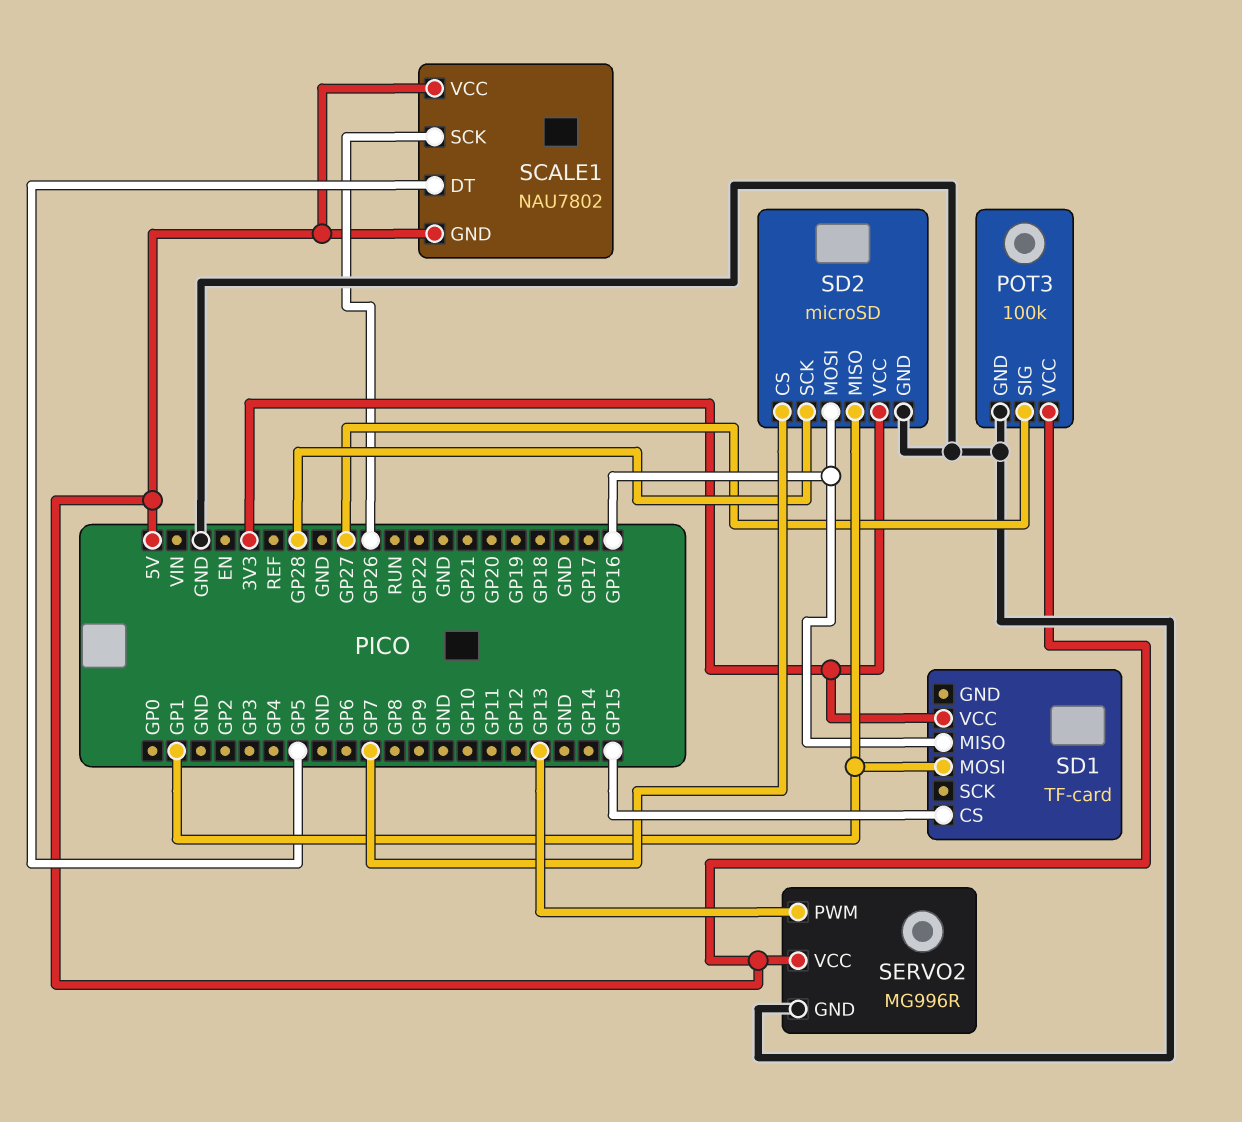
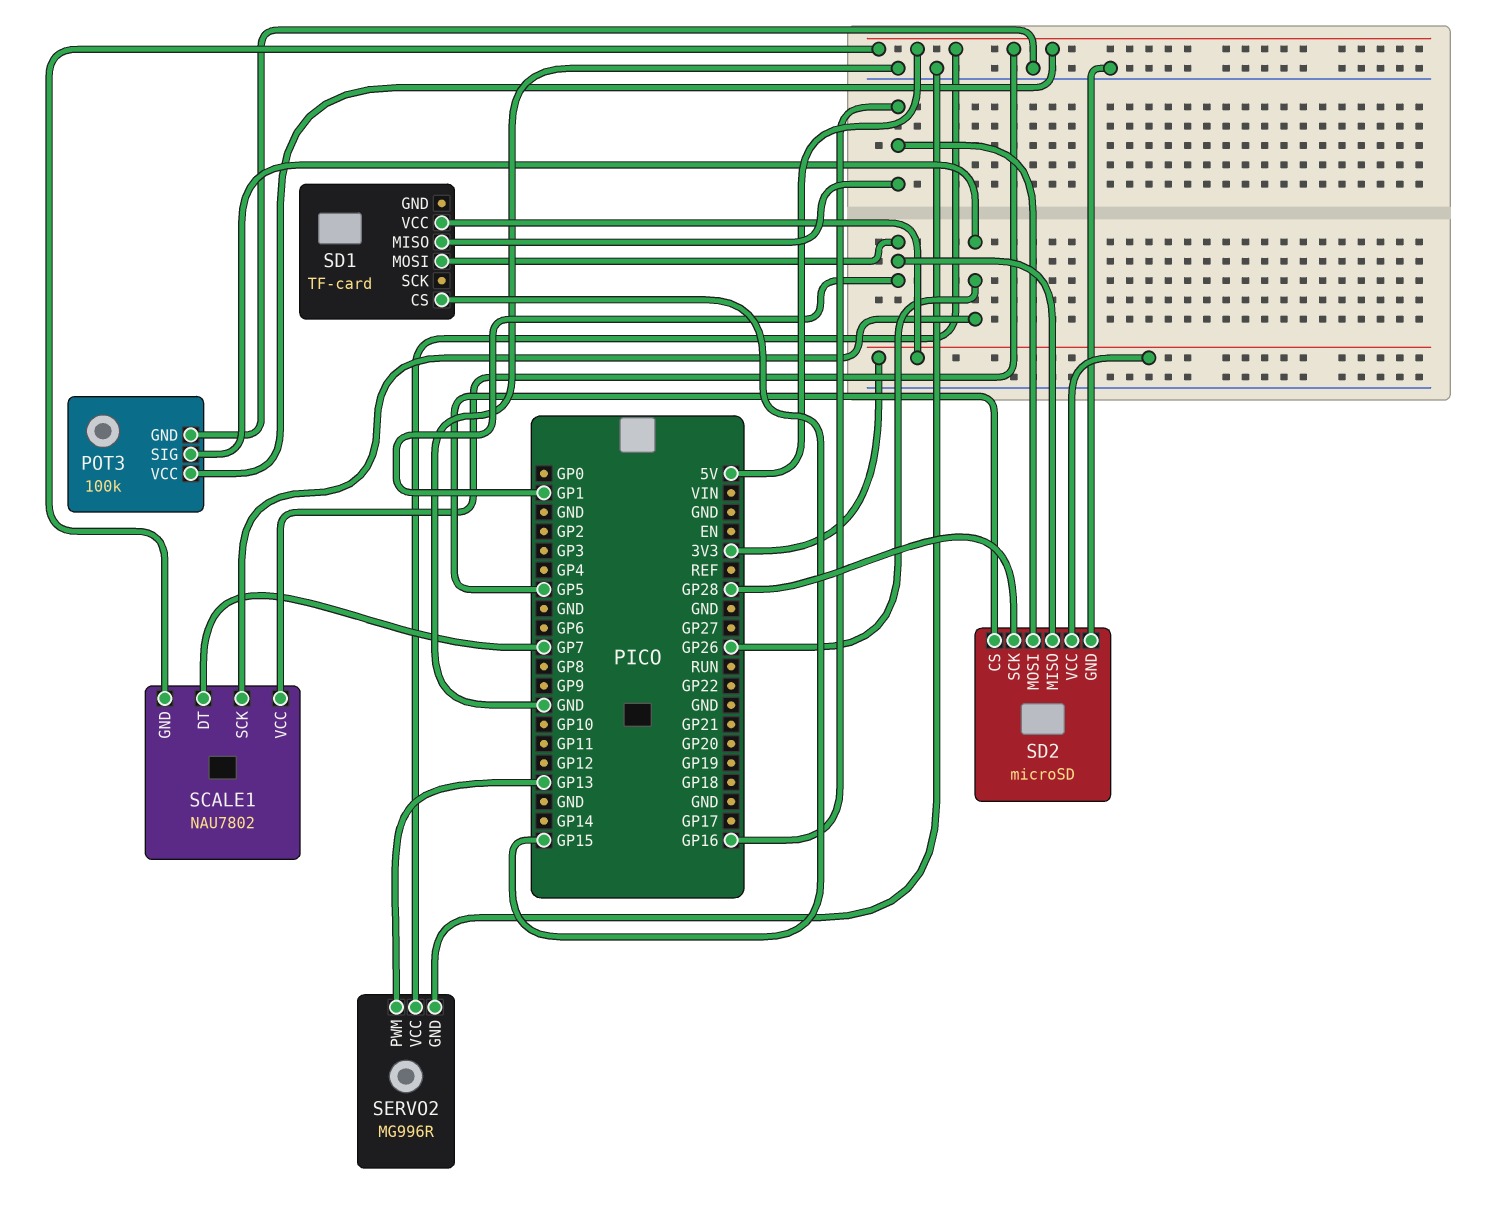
POT3 pin SIG: GP27 -> GP26
SCALE1 pin DT: GP5 -> GP7
SD2 pin CS: GP7 -> GP5

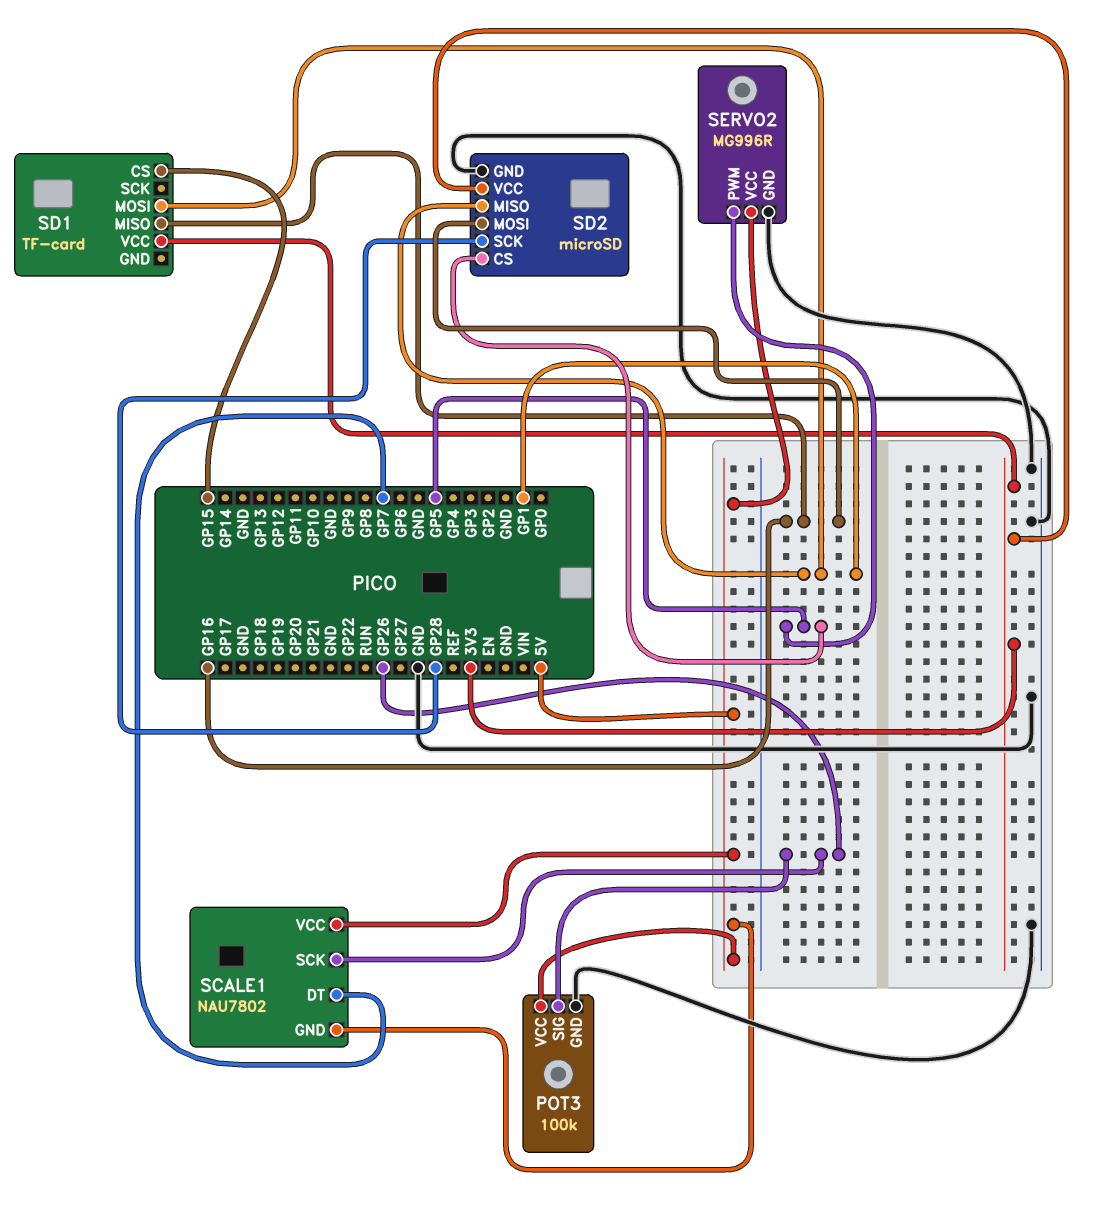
SERVO2 pin PWM: GP13 -> GP5

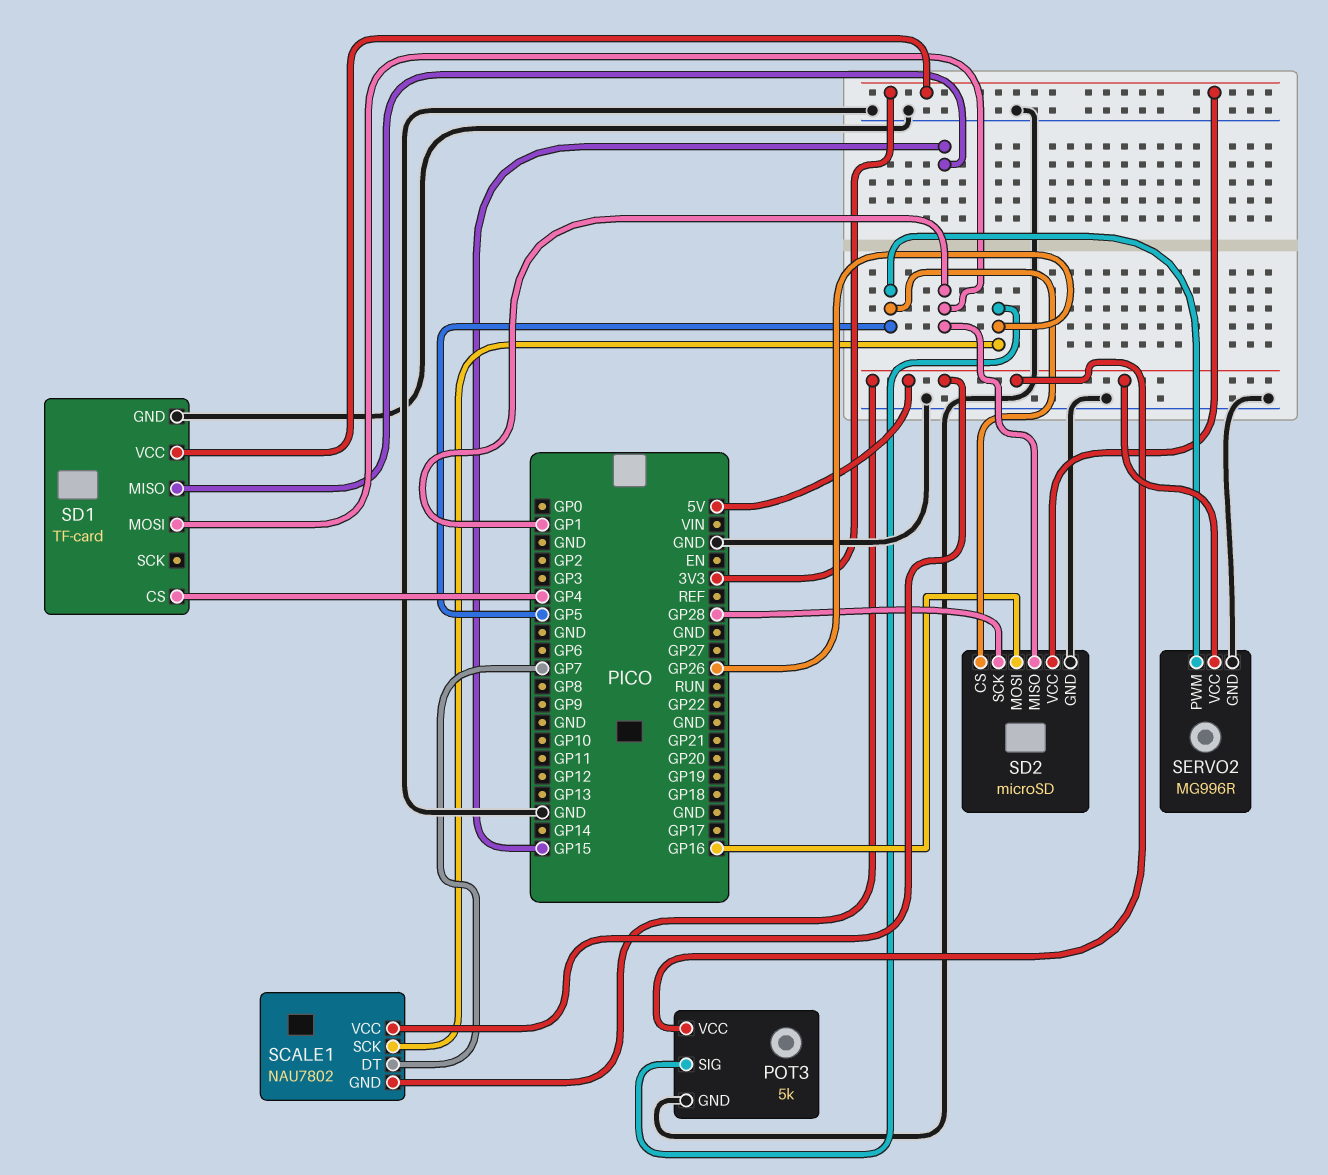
POT3: 100k -> 5k
SD1 pin CS: GP15 -> GP4
SD1 pin GND: none -> GND
SD1 pin MISO: GP16 -> GP15

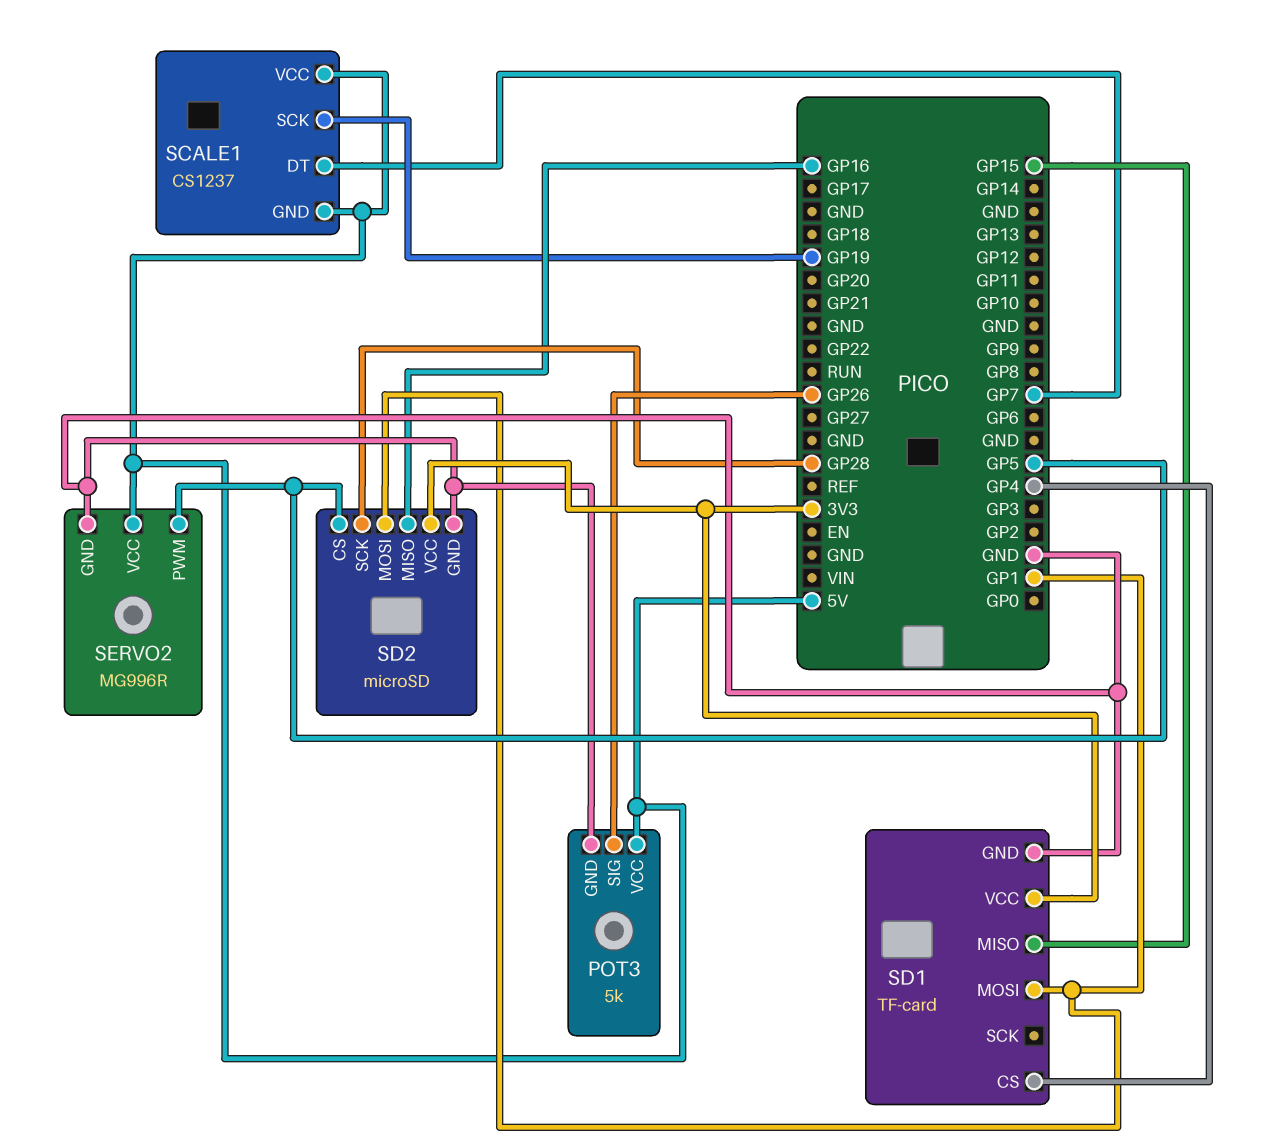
SCALE1: NAU7802 -> CS1237
SCALE1 pin SCK: GP26 -> GP19
SD2 pin MISO: GP1 -> GP16
SD2 pin MOSI: GP16 -> GP1

